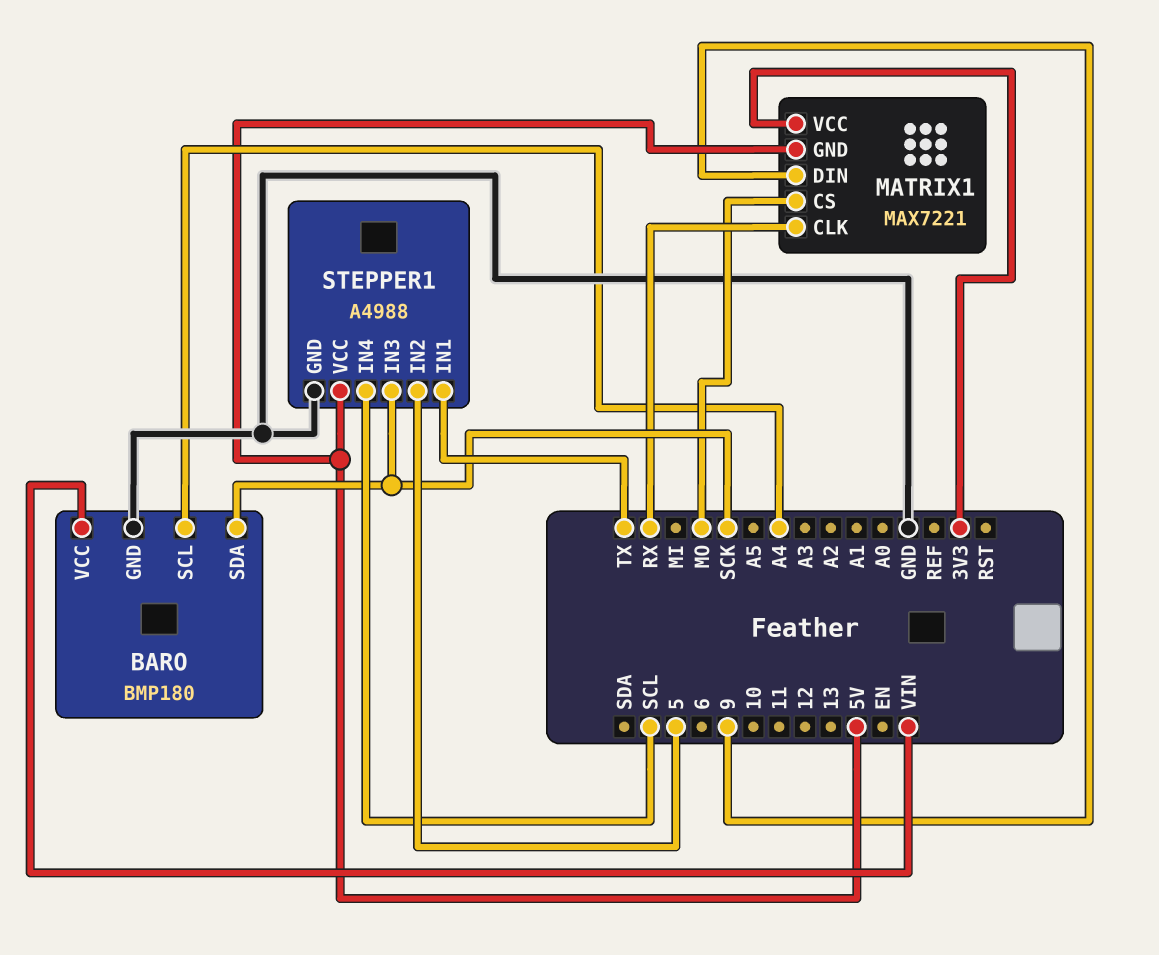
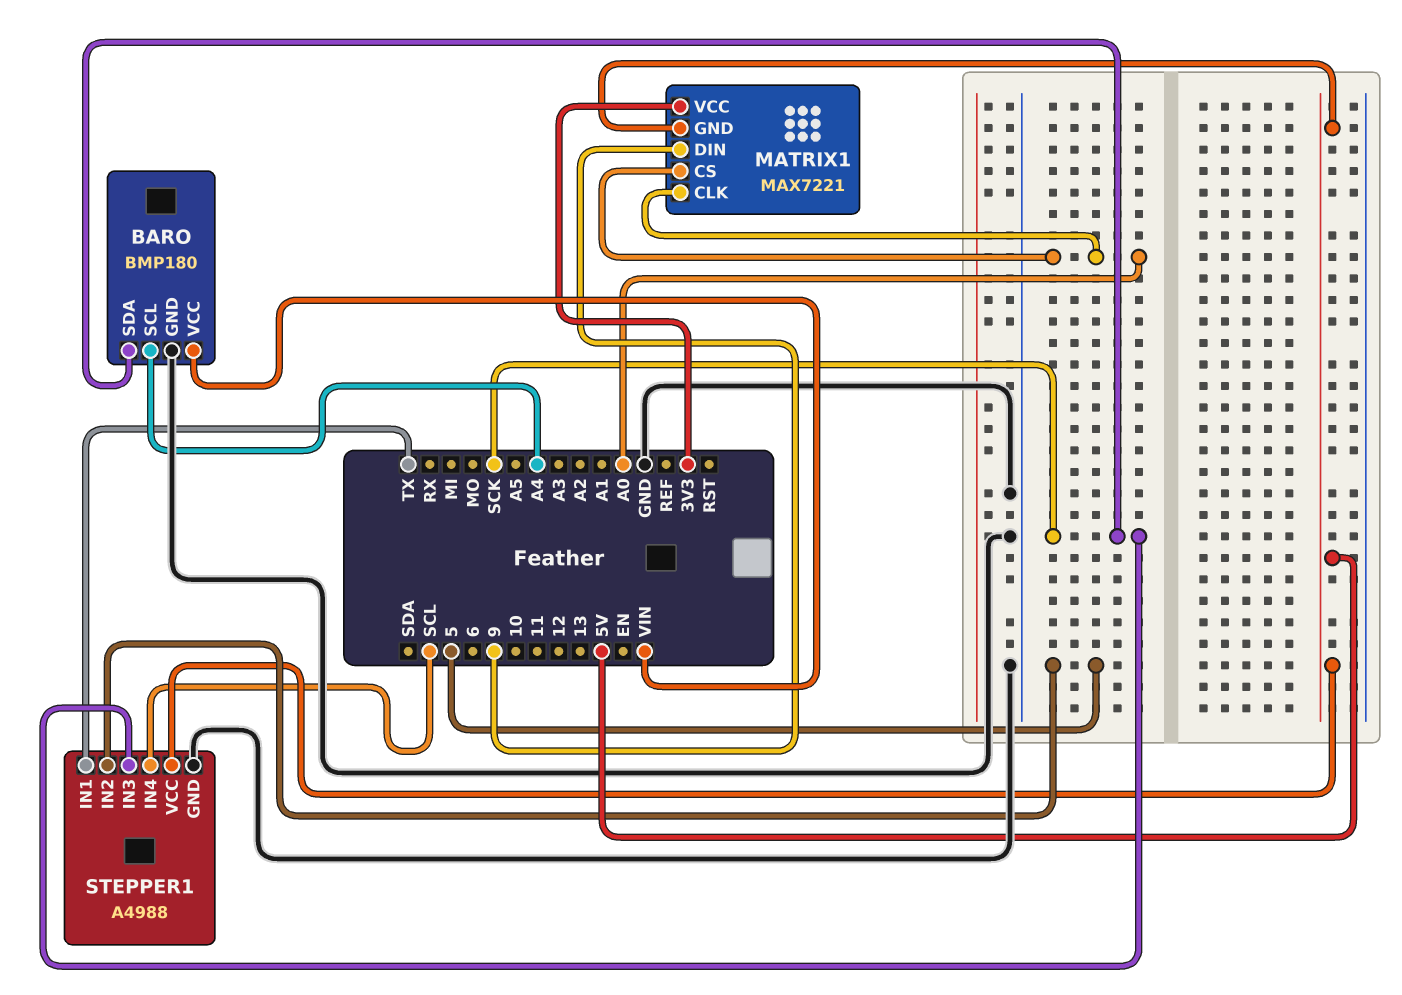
MATRIX1 pin CLK: RX -> A0
MATRIX1 pin CS: MO -> A0

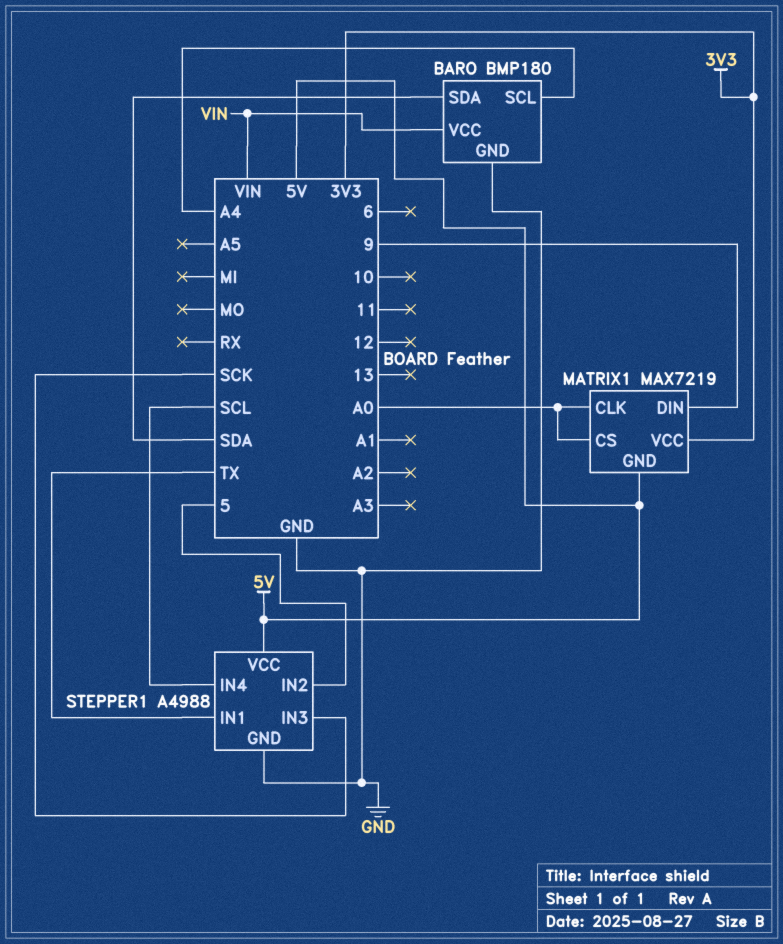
BARO pin SDA: SCK -> SDA
MATRIX1: MAX7221 -> MAX7219

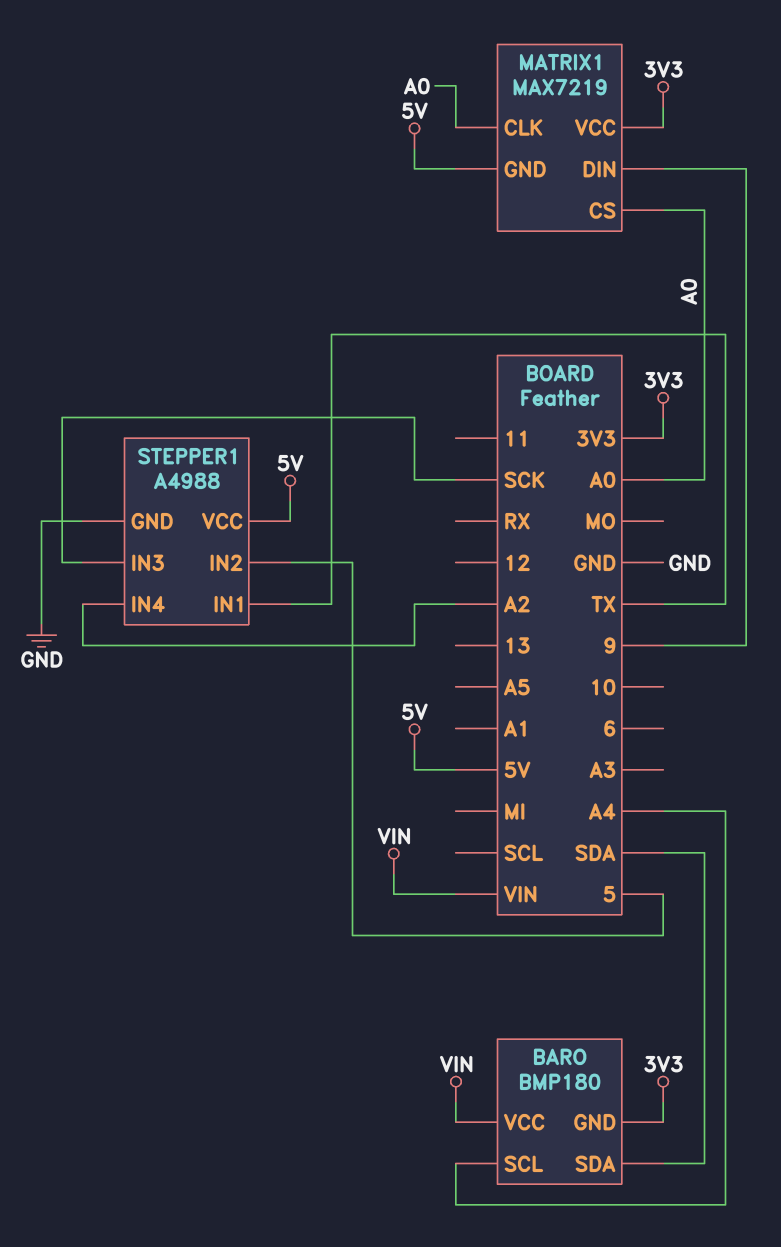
BARO pin GND: GND -> 3V3
STEPPER1 pin IN4: SCL -> A2

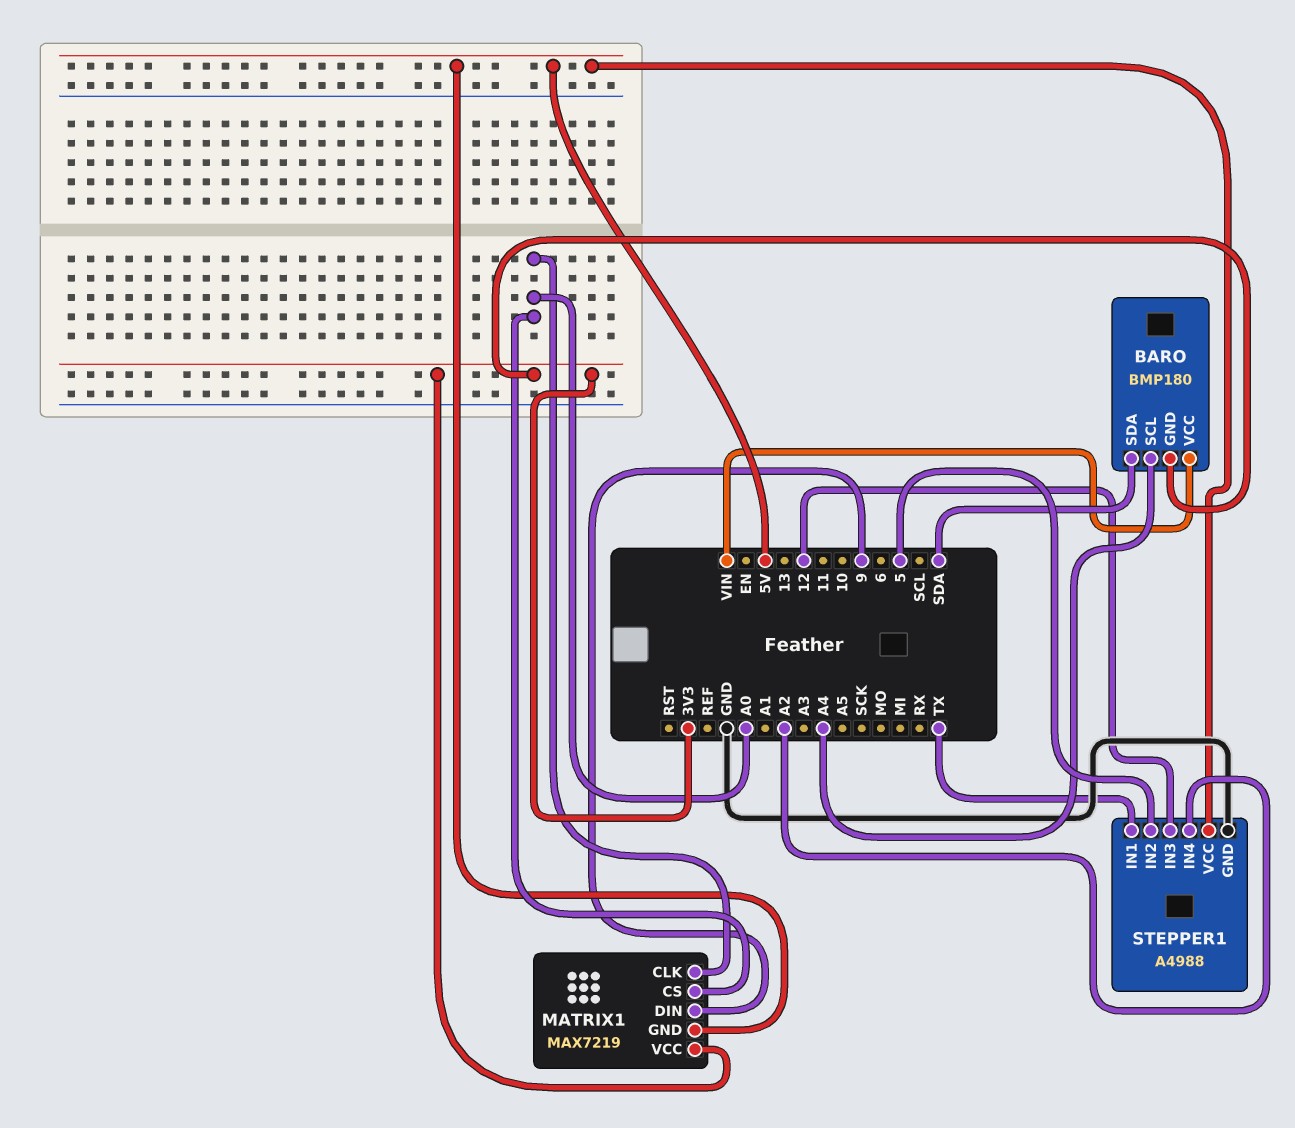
STEPPER1 pin IN3: SCK -> 12

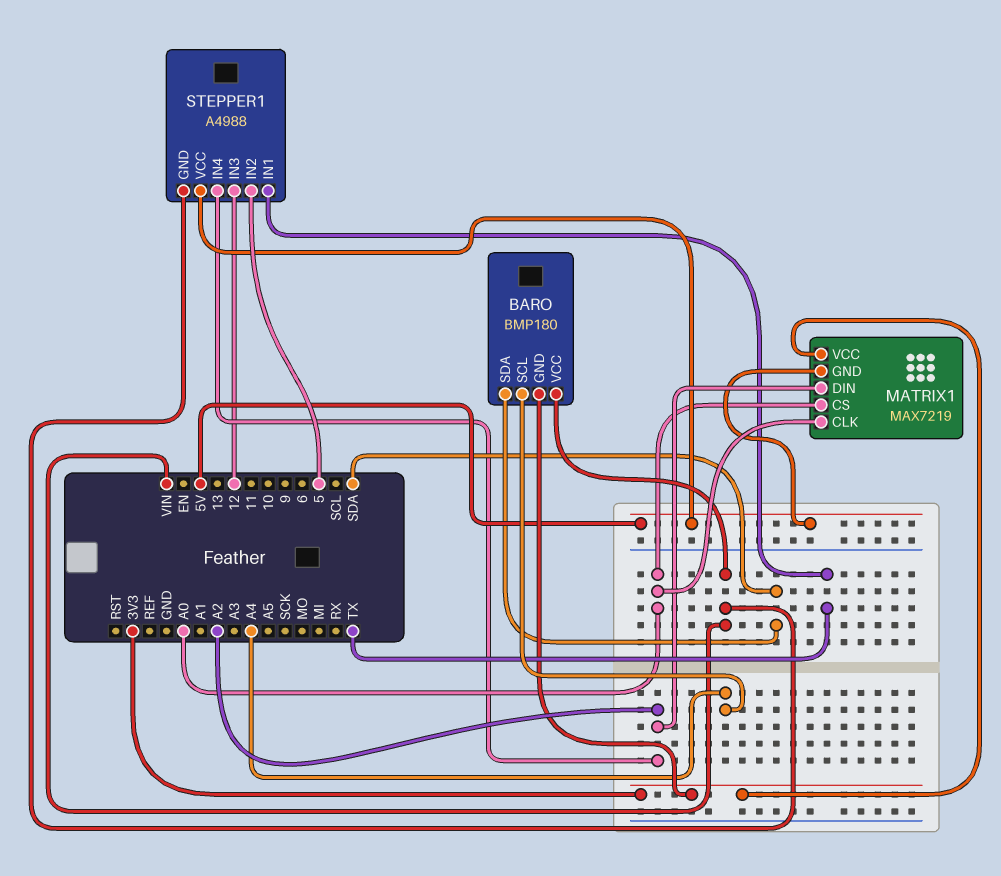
MATRIX1 pin DIN: 9 -> A2
STEPPER1 pin GND: GND -> VIN

